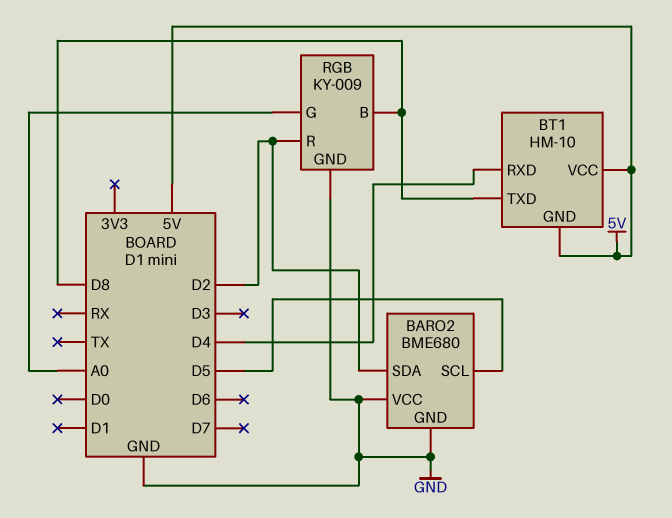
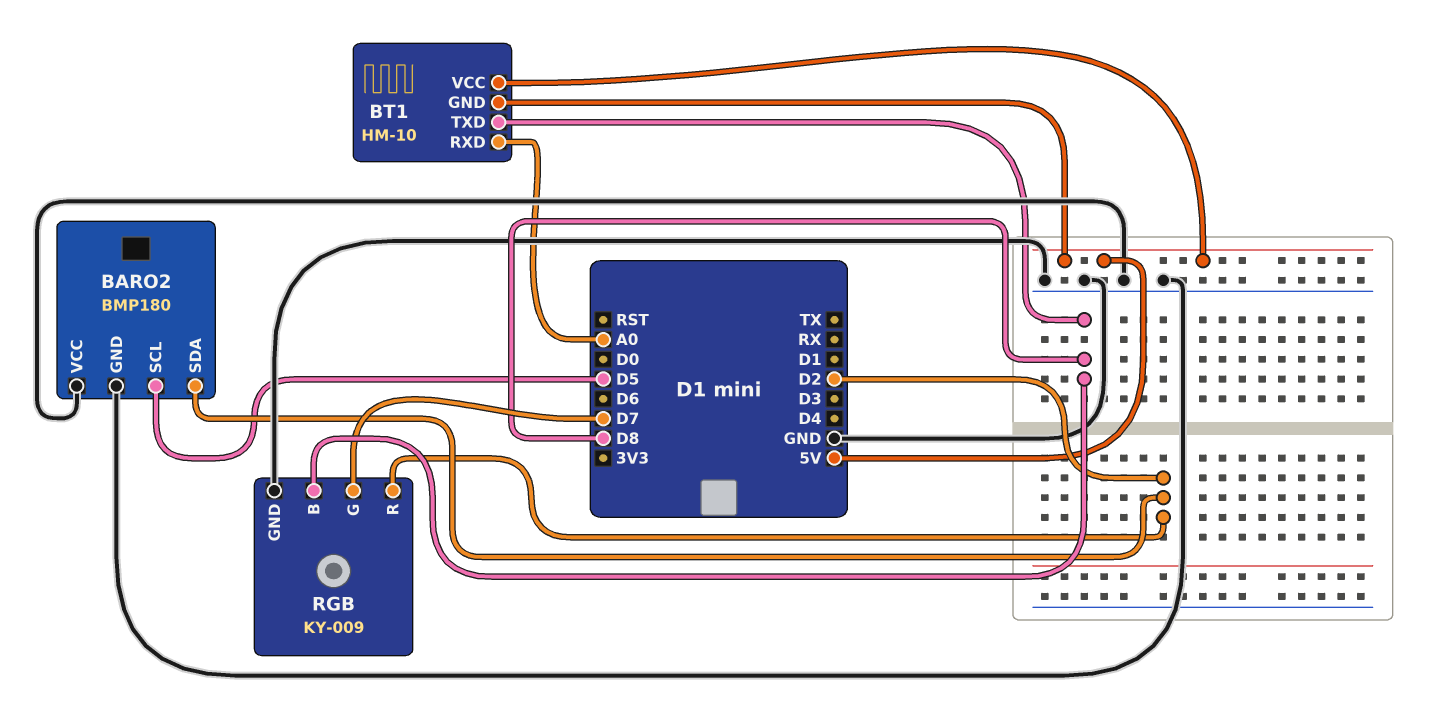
BARO2: BME680 -> BMP180
BT1 pin RXD: D4 -> A0
RGB pin G: A0 -> D7

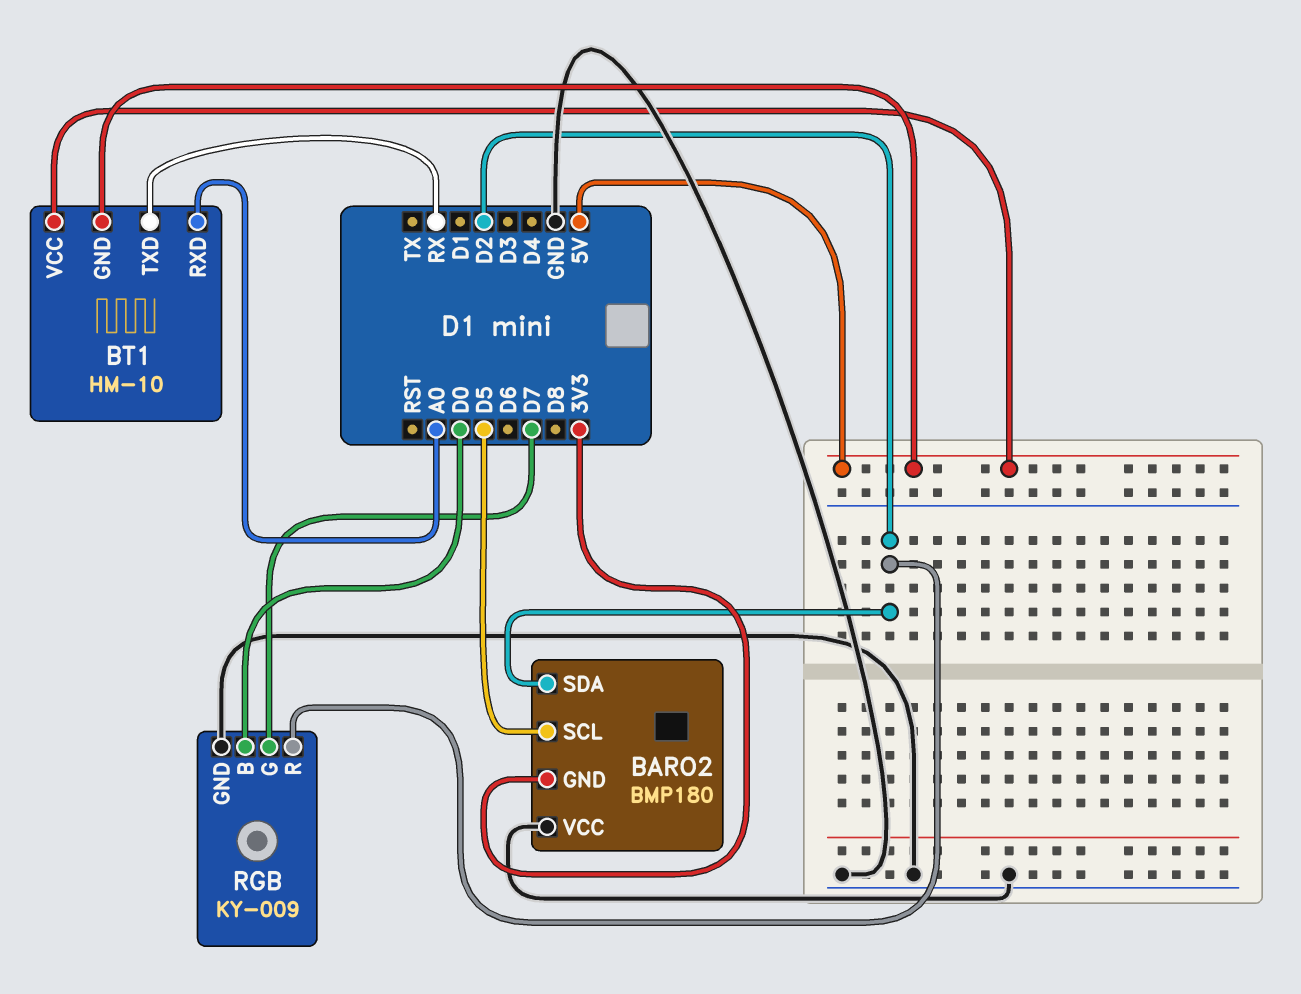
BARO2 pin GND: GND -> 3V3
BT1 pin TXD: D8 -> RX
RGB pin B: D8 -> D0

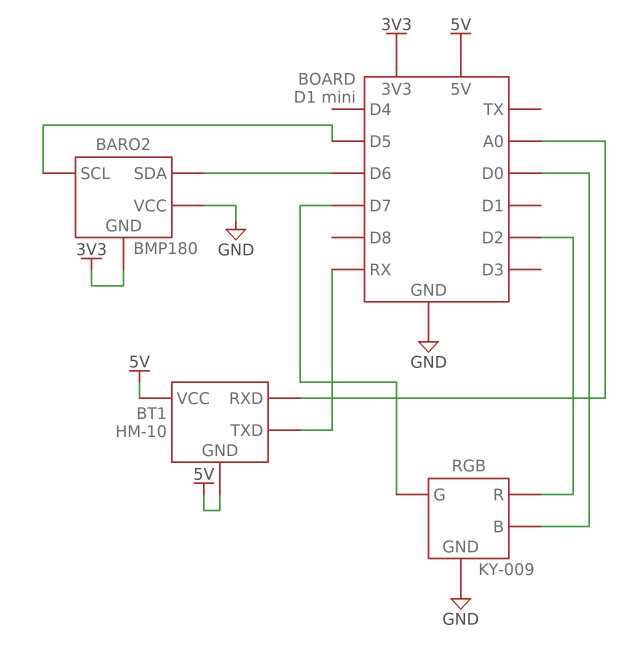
BARO2 pin SDA: D2 -> D6

